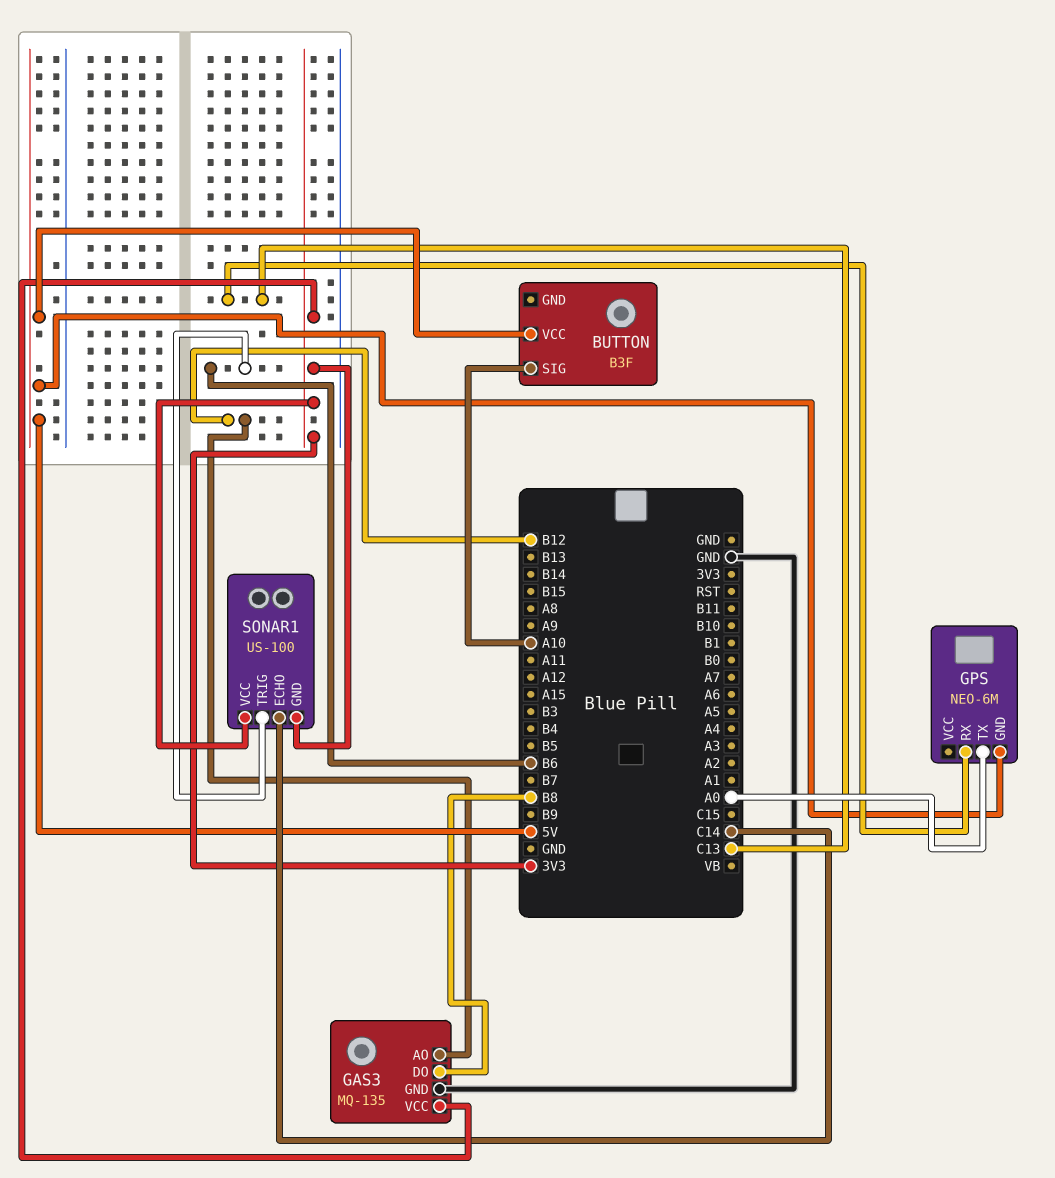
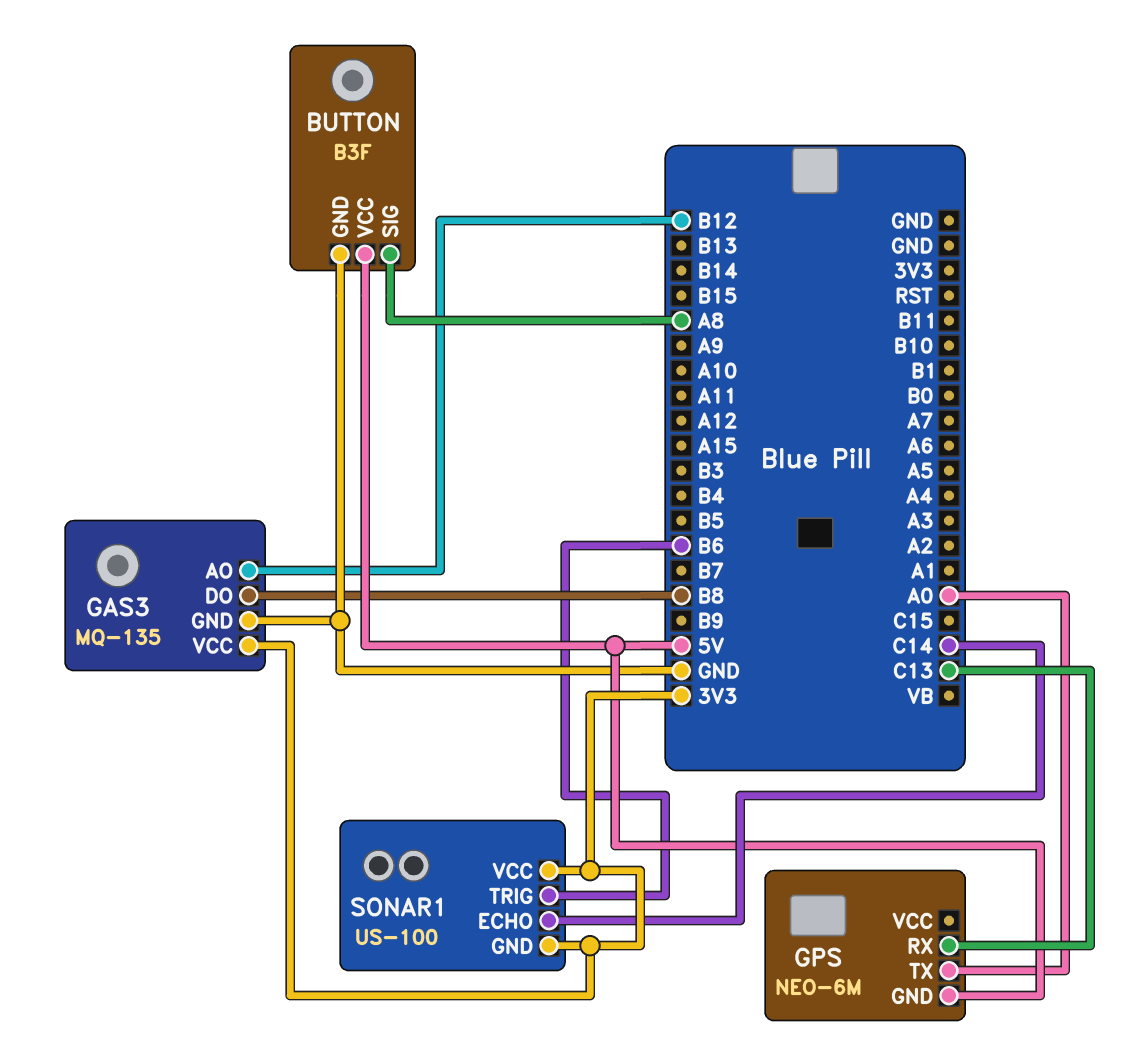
BUTTON pin GND: none -> GND
BUTTON pin SIG: A10 -> A8

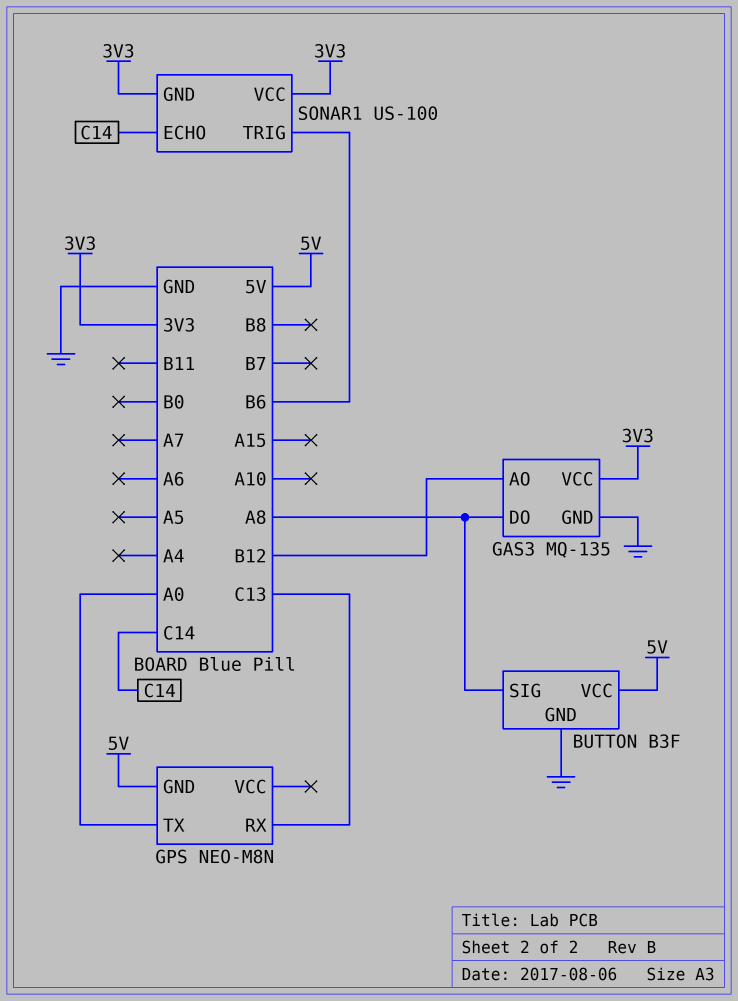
GAS3 pin DO: B8 -> A8
GPS: NEO-6M -> NEO-M8N

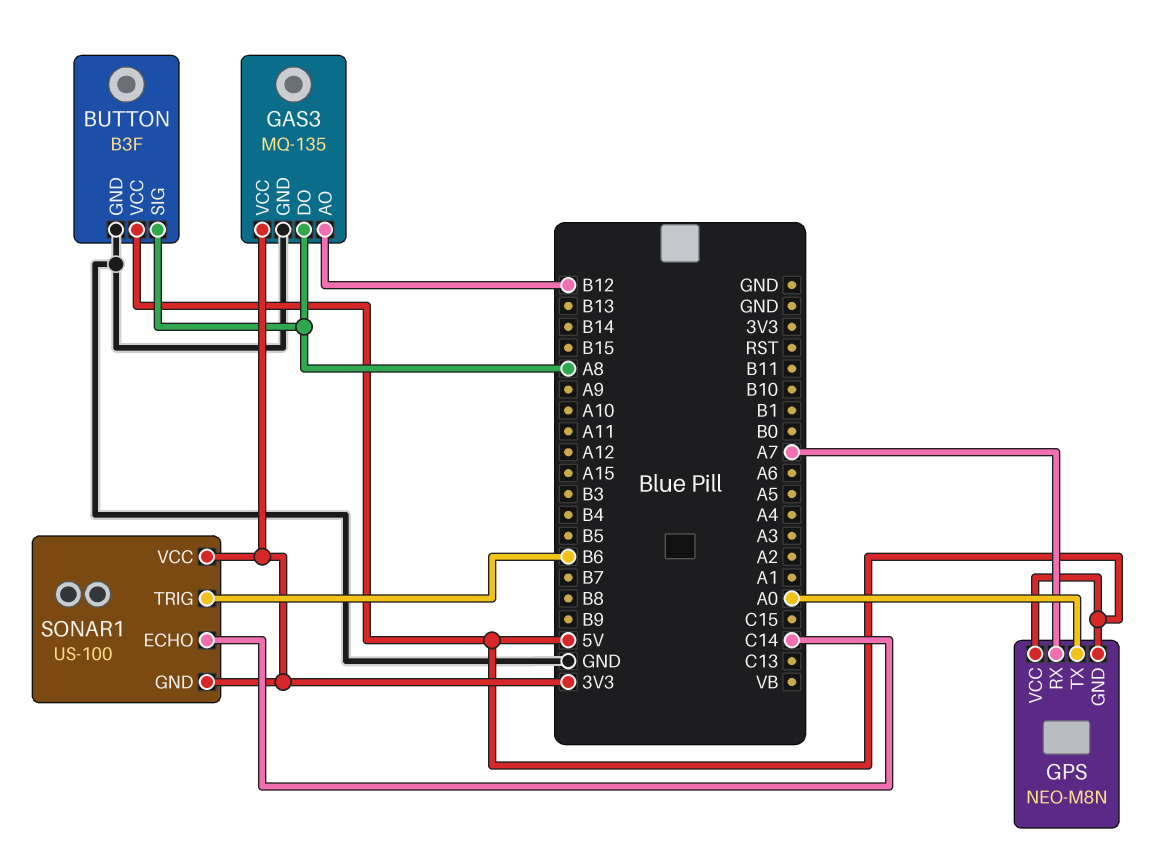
GPS pin RX: C13 -> A7
GPS pin VCC: none -> 5V

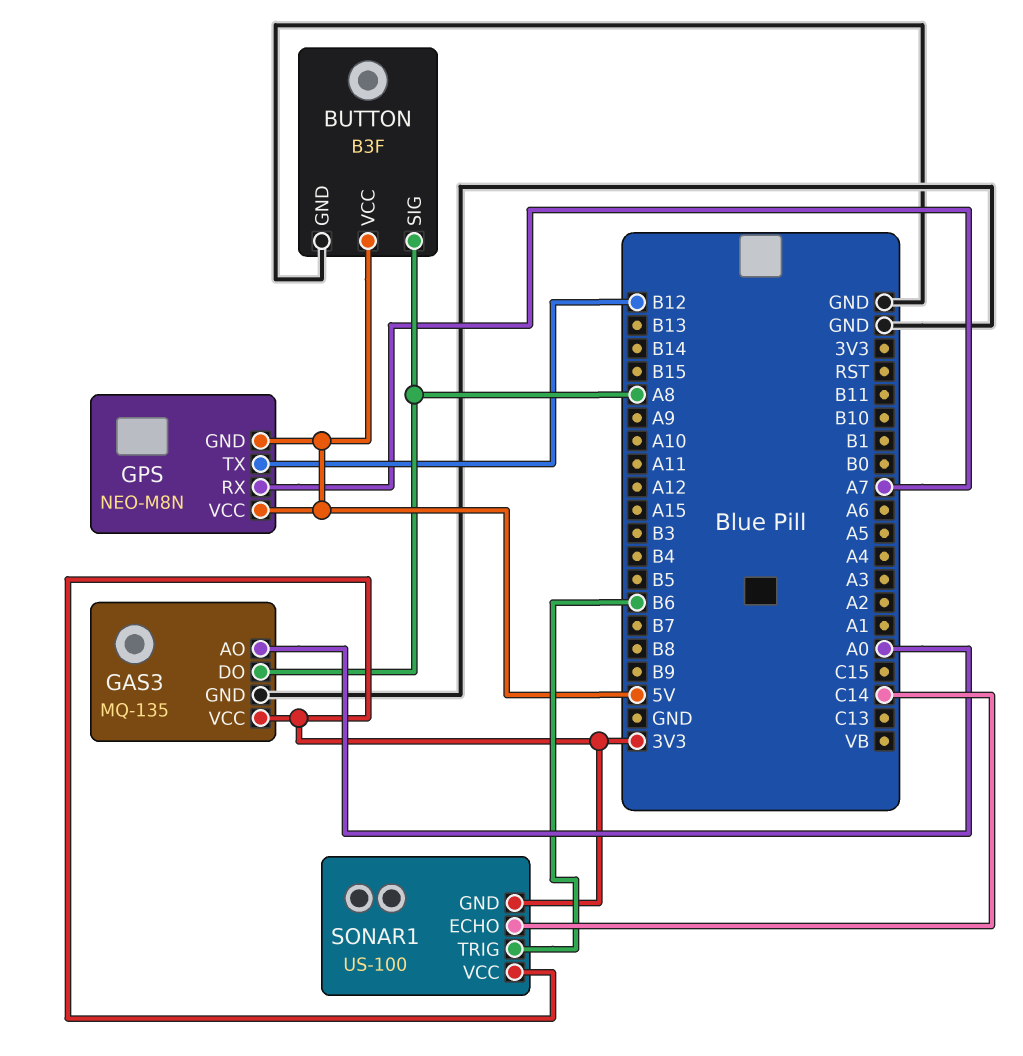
GAS3 pin AO: B12 -> A0
GPS pin TX: A0 -> B12

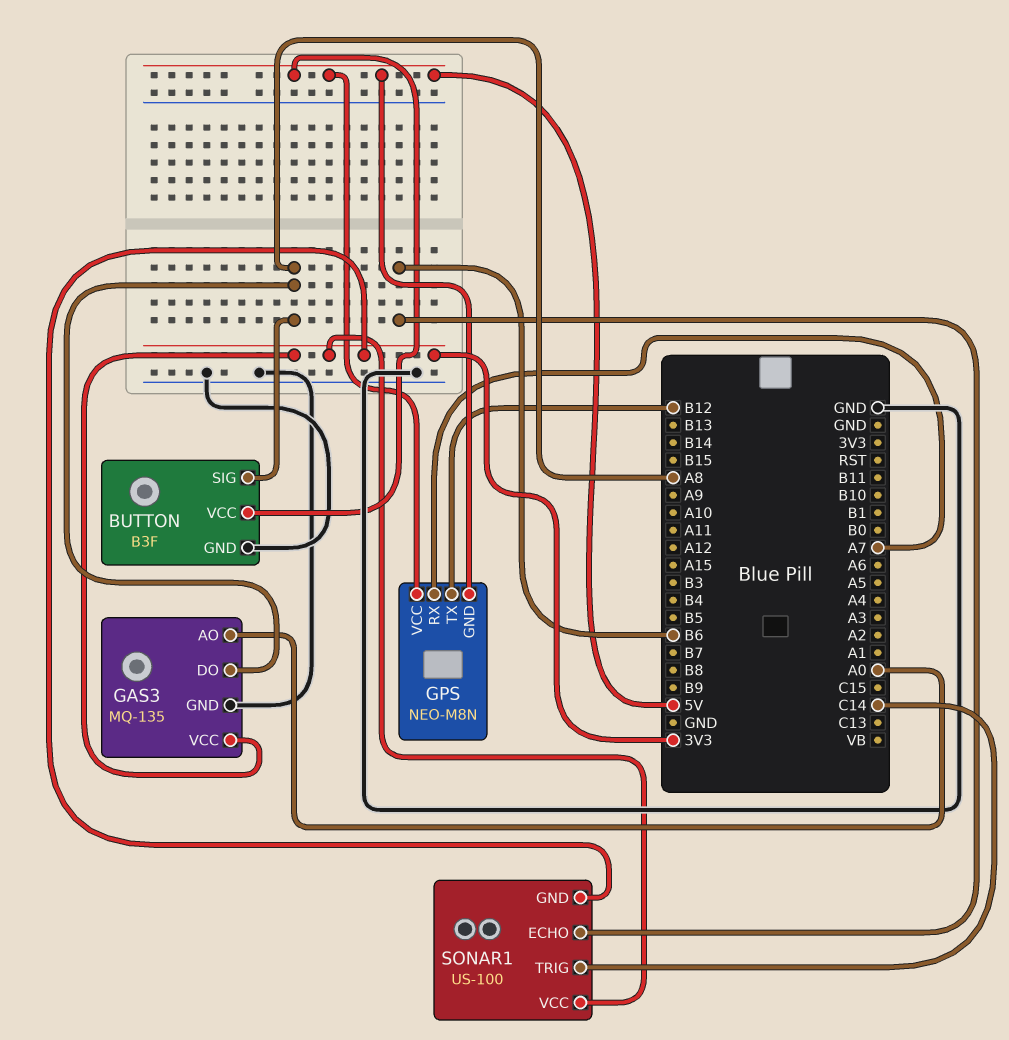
SONAR1 pin ECHO: C14 -> B6
SONAR1 pin TRIG: B6 -> C14

